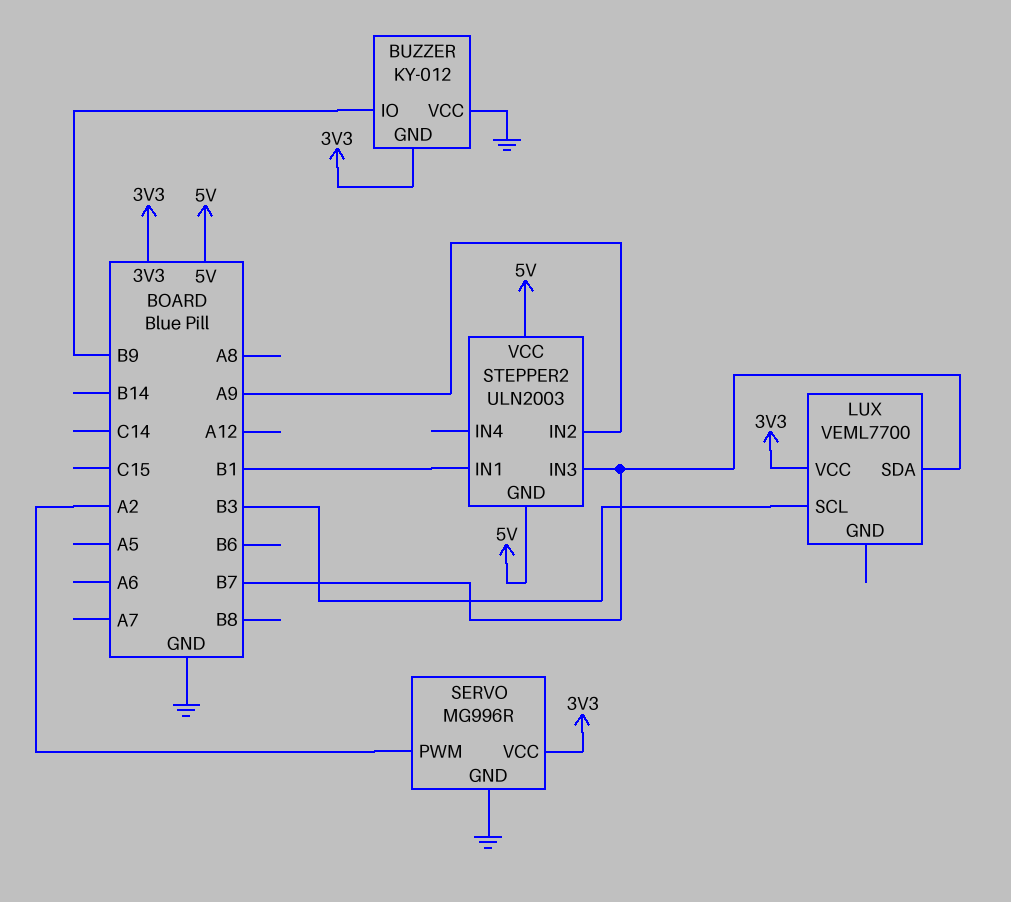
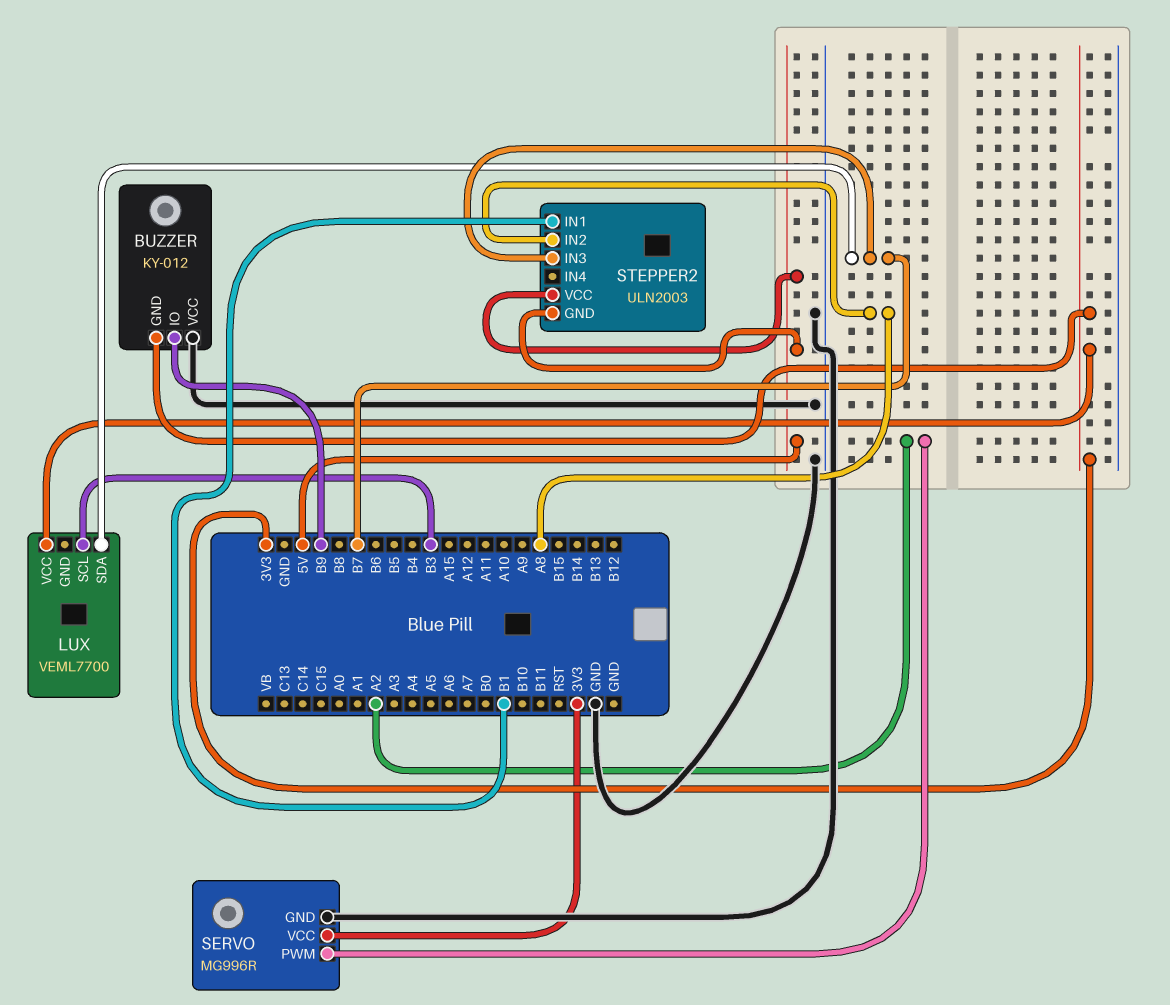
STEPPER2 pin IN2: A9 -> A8

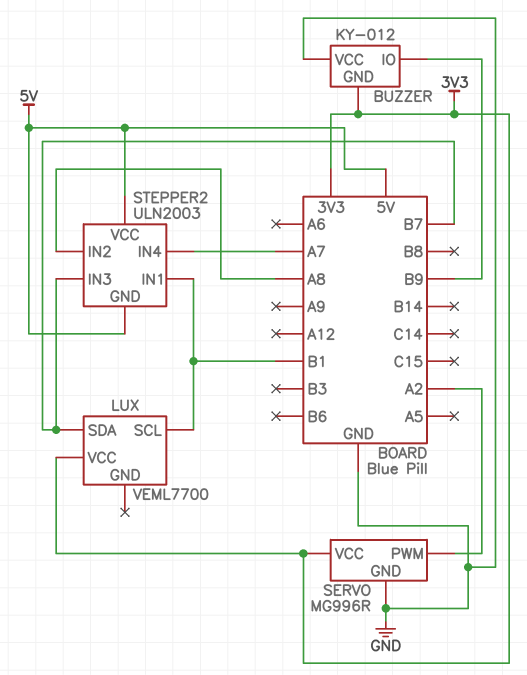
LUX pin SCL: B3 -> B1
STEPPER2 pin IN4: none -> A7

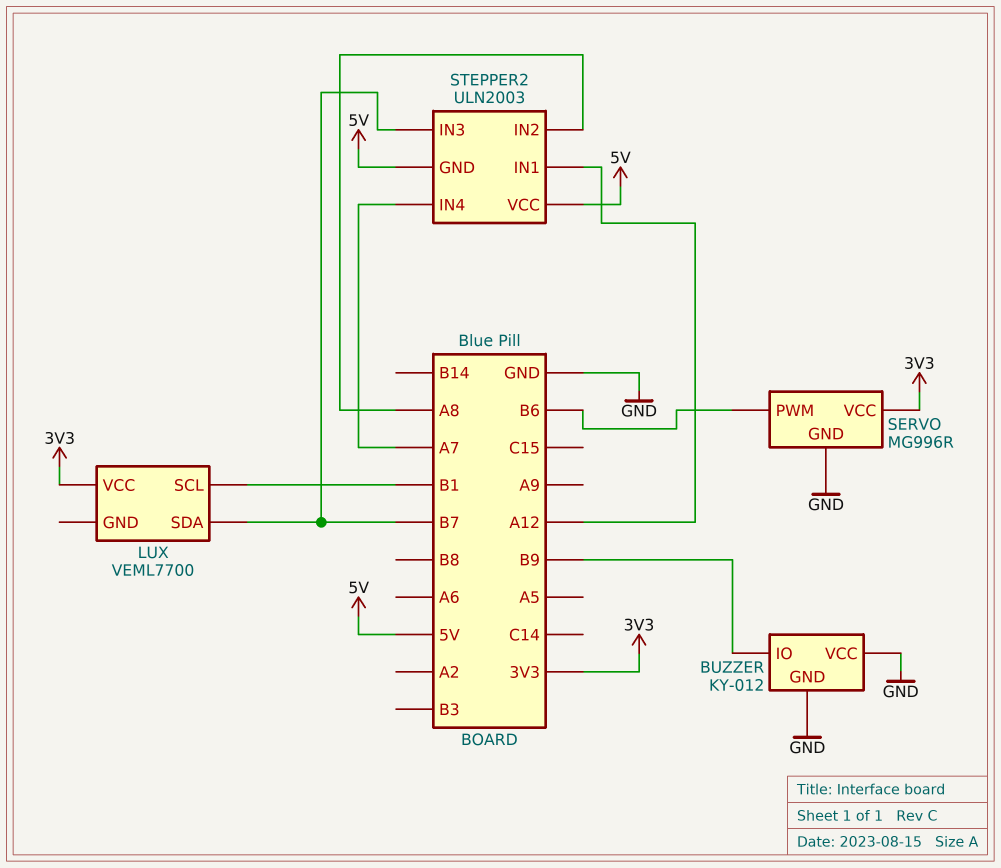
BUZZER pin GND: 3V3 -> GND
SERVO pin PWM: A2 -> B6
STEPPER2 pin IN1: B1 -> A12

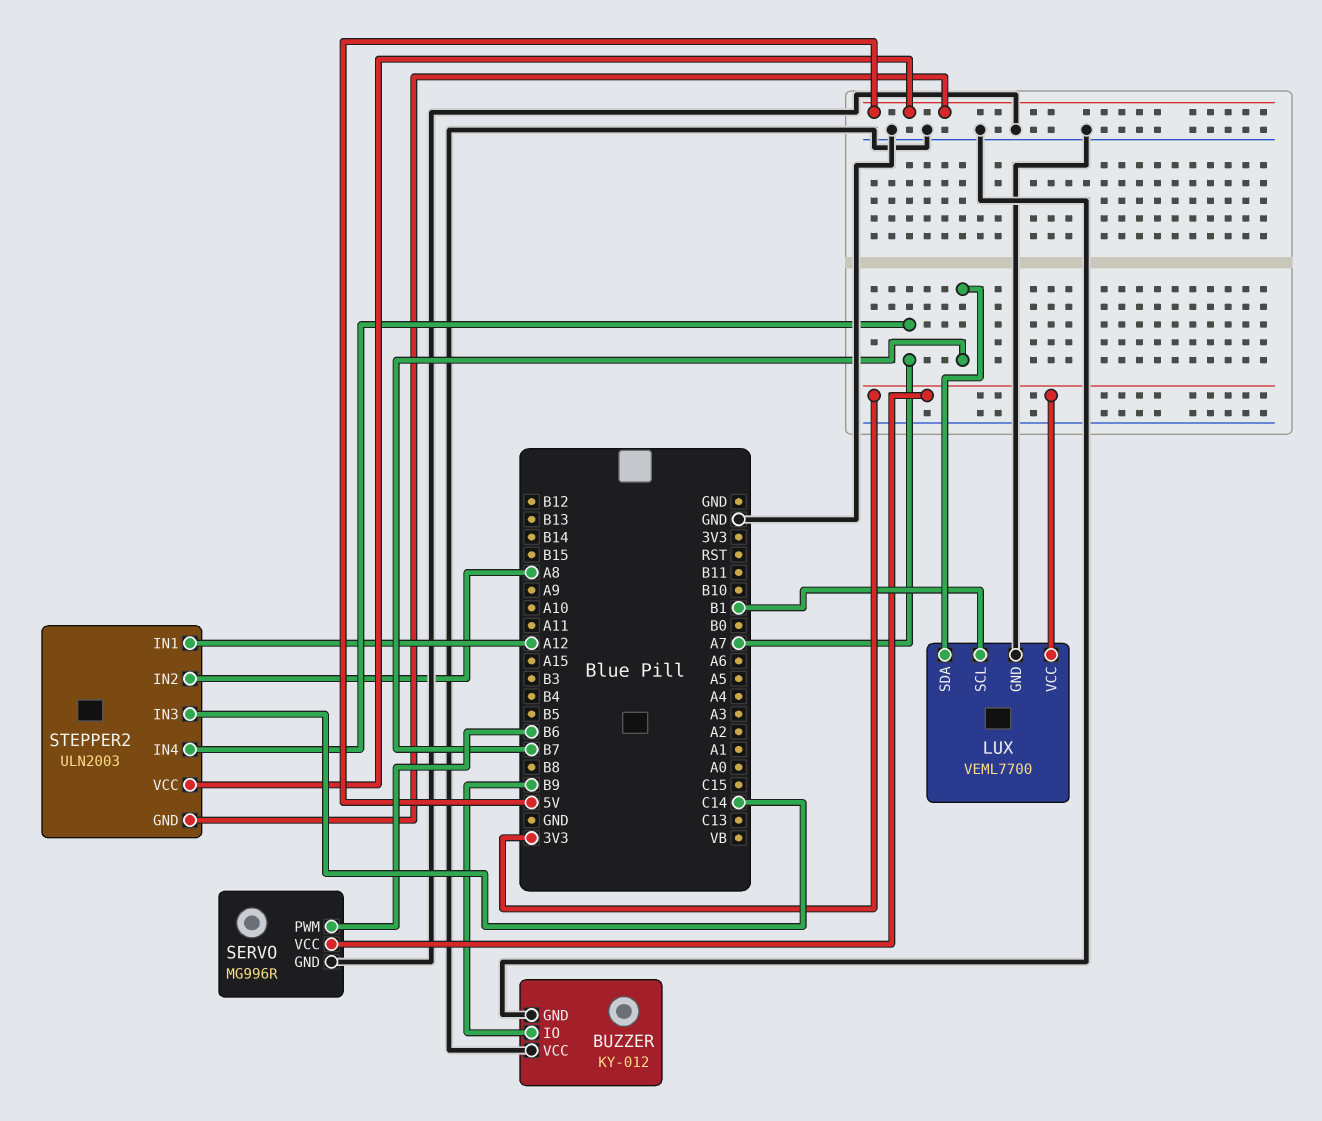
LUX pin GND: none -> GND
STEPPER2 pin IN3: B7 -> C14

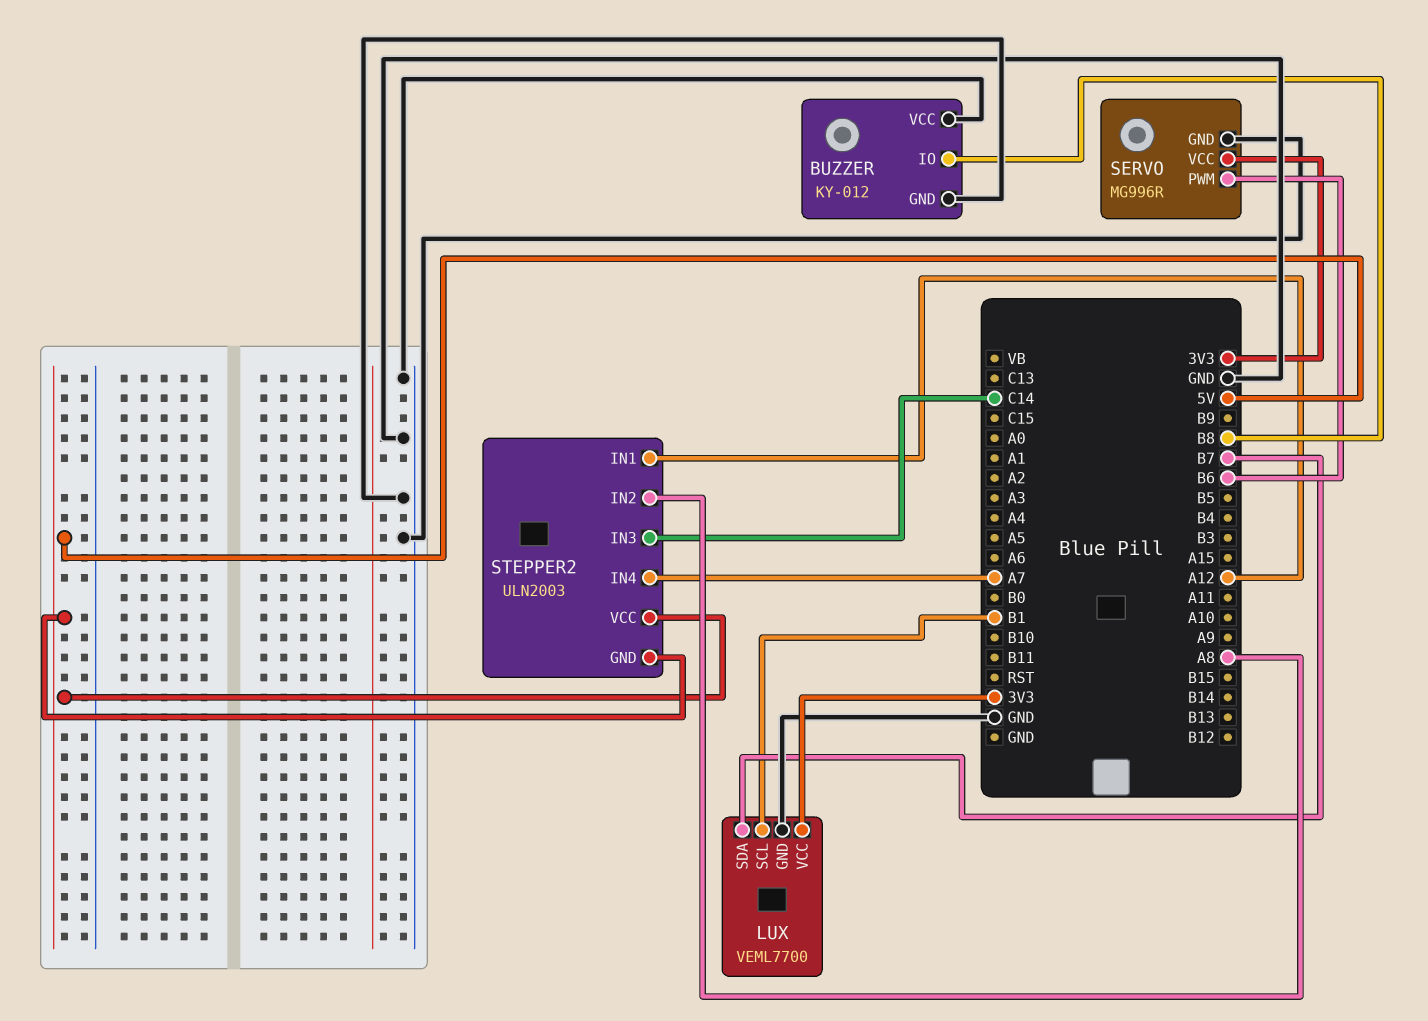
BUZZER pin IO: B9 -> B8

